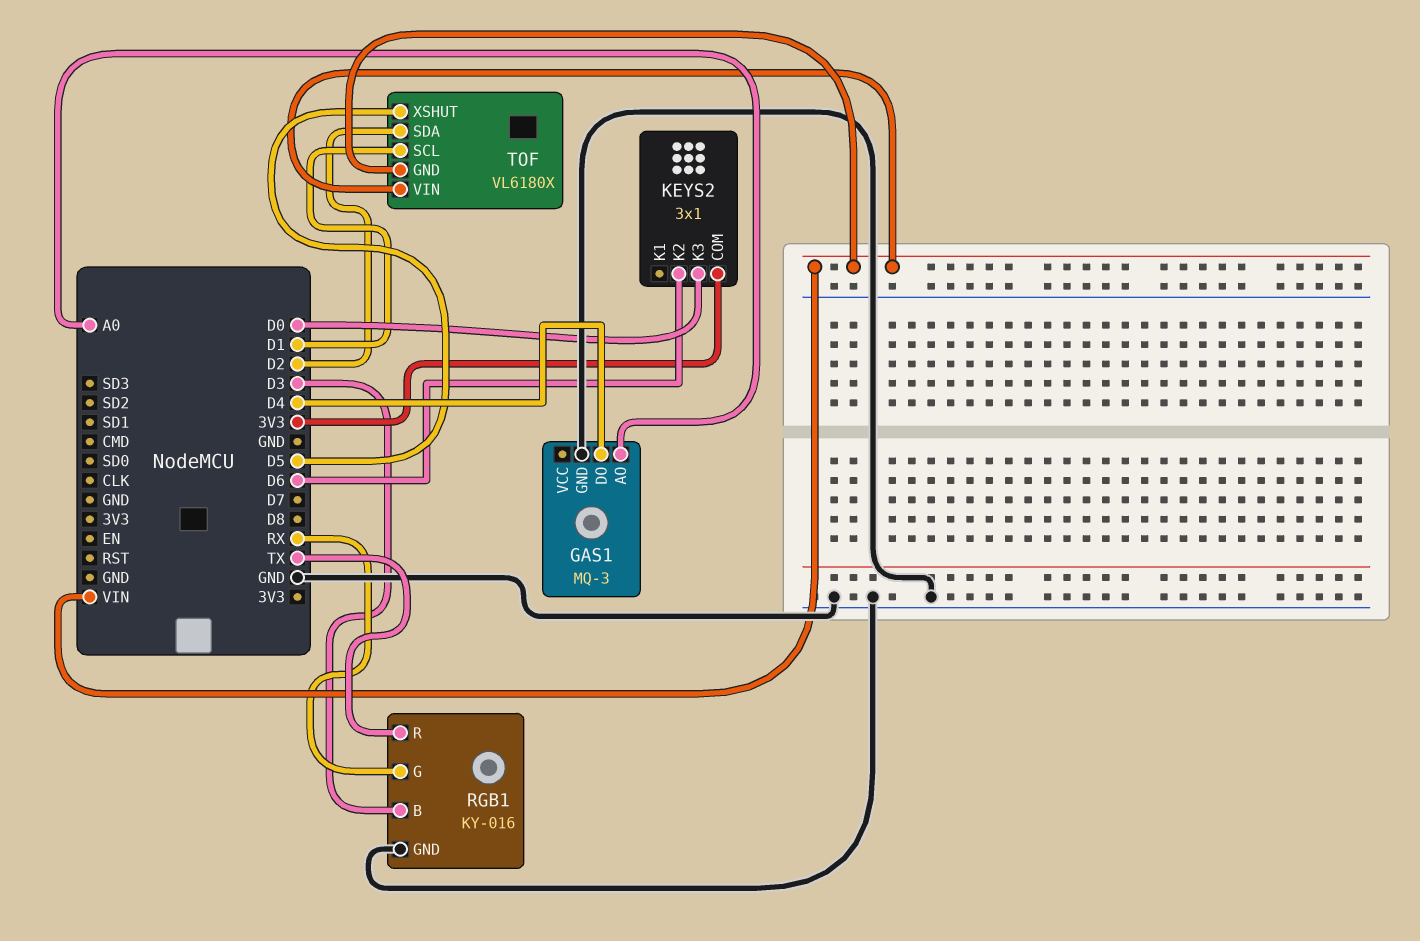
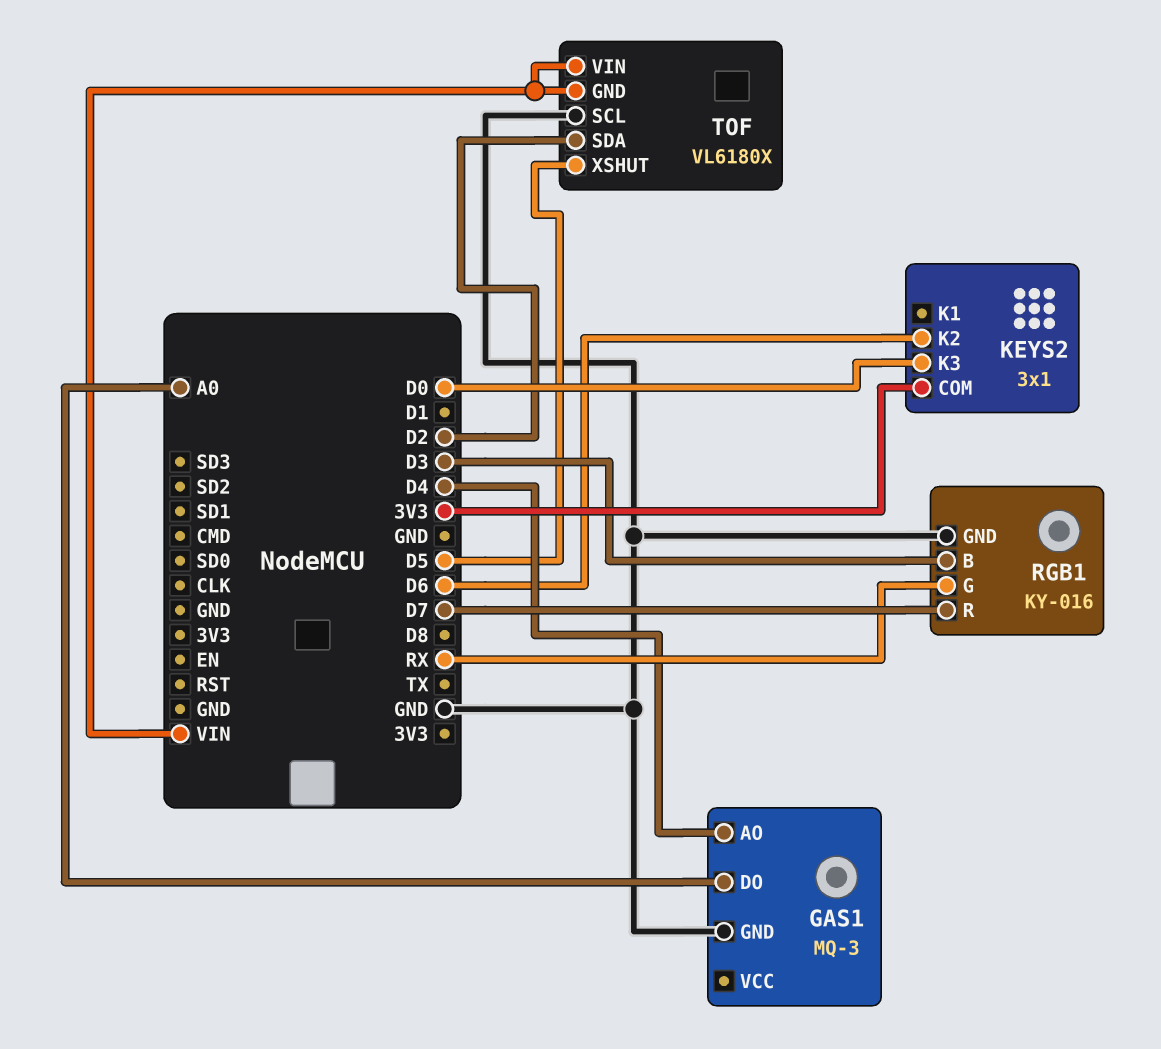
GAS1 pin AO: A0 -> D4
GAS1 pin DO: D4 -> A0
RGB1 pin R: TX -> D7
TOF pin SCL: D1 -> GND

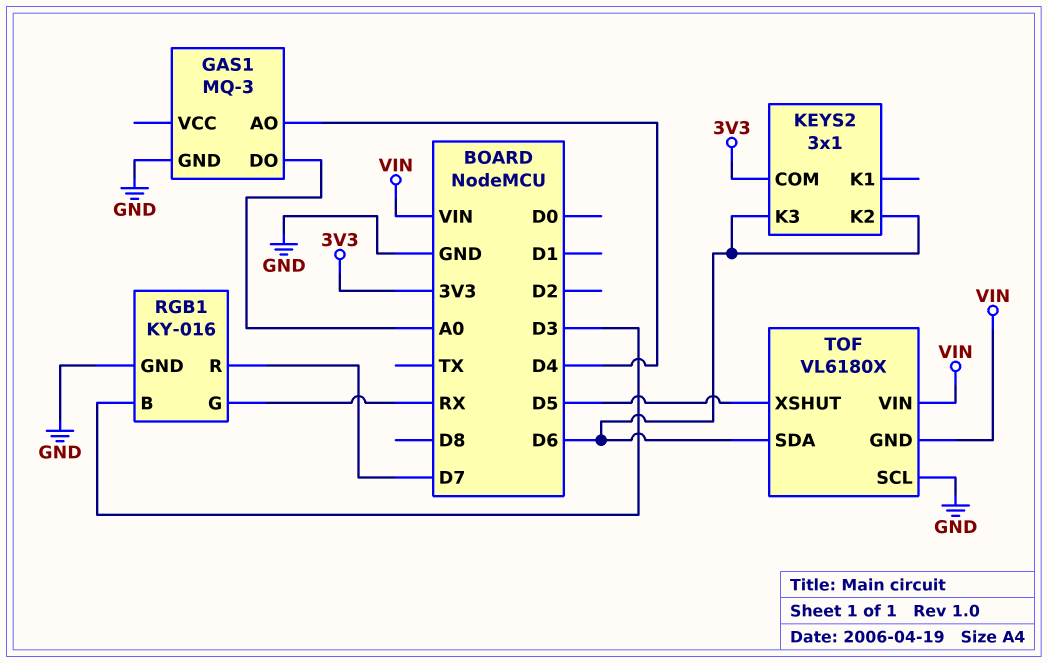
KEYS2 pin K3: D0 -> D6
TOF pin SDA: D2 -> D6

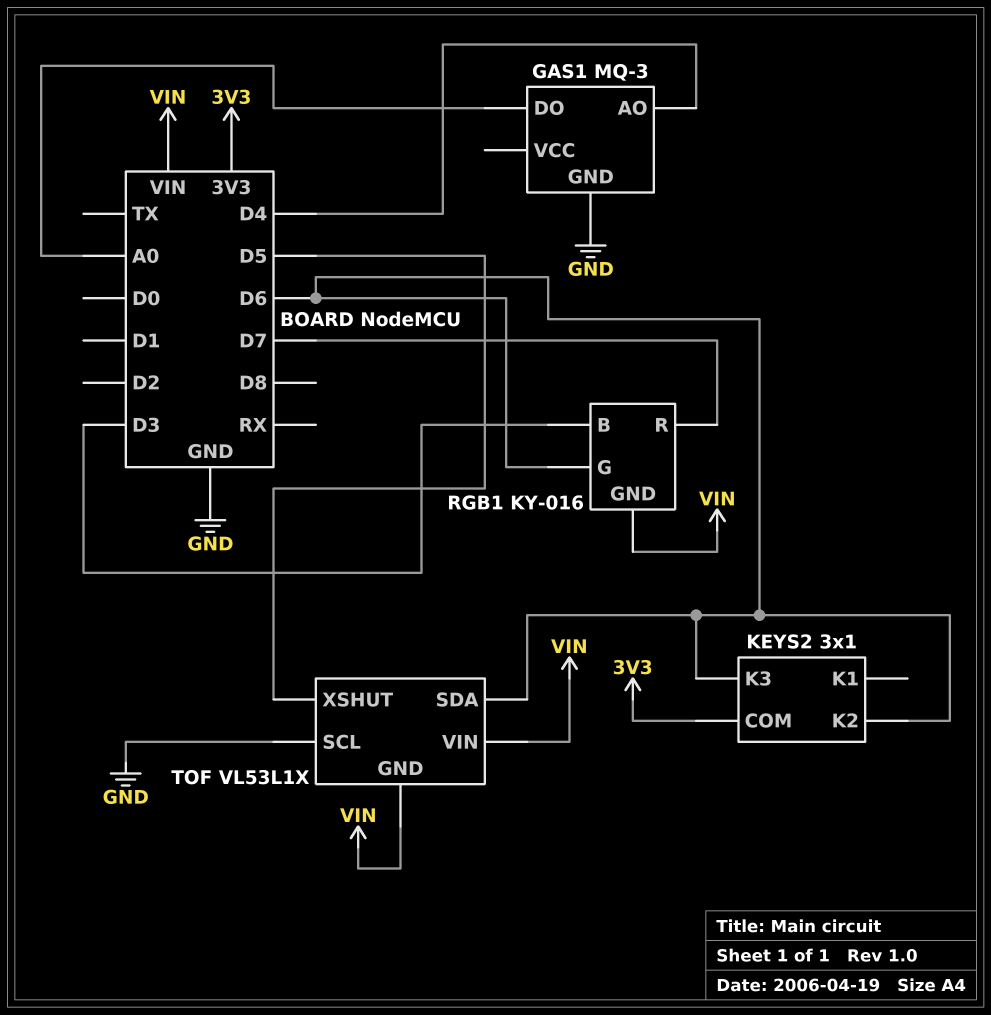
RGB1 pin G: RX -> D6
RGB1 pin GND: GND -> VIN
TOF: VL6180X -> VL53L1X

